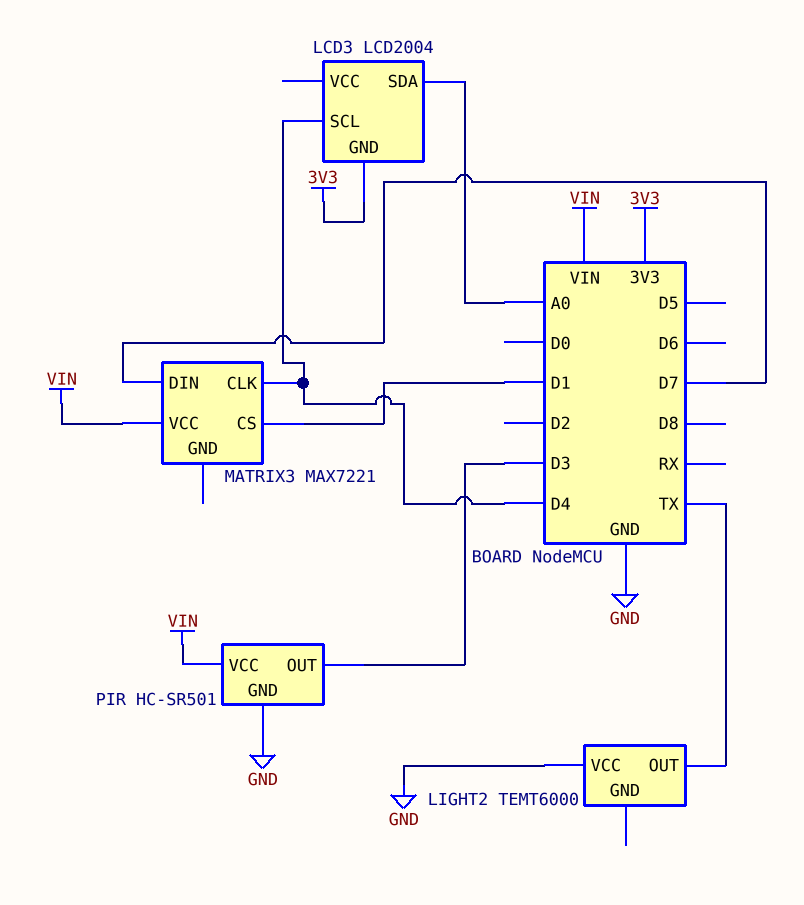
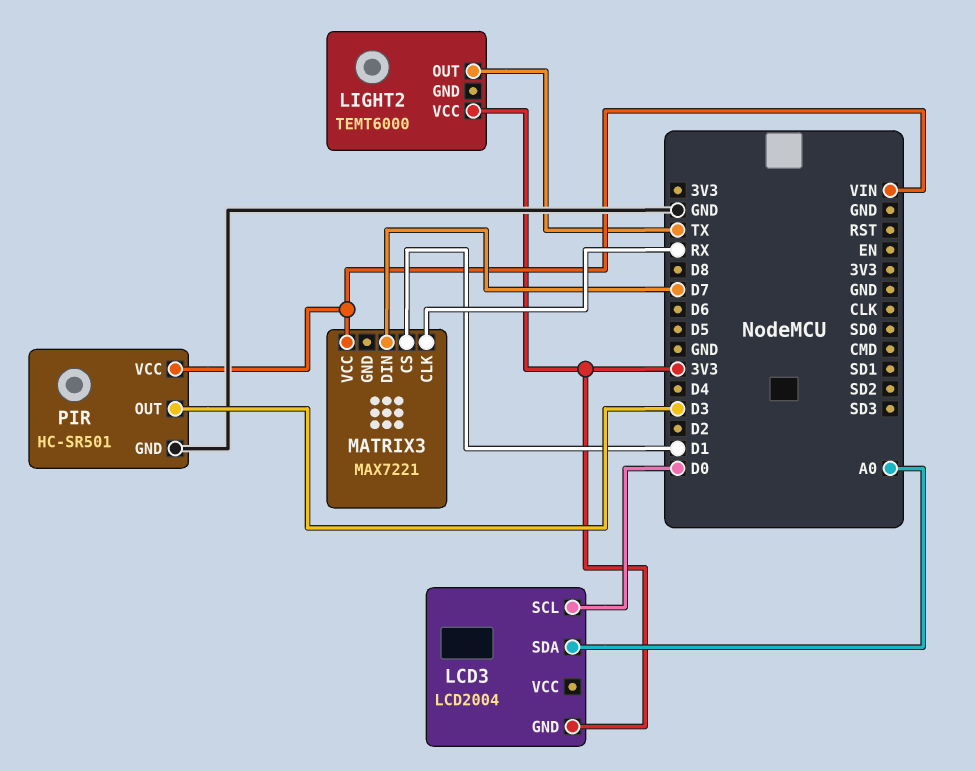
LCD3 pin SCL: D4 -> D0
LIGHT2 pin VCC: GND -> 3V3
MATRIX3 pin CLK: D4 -> RX

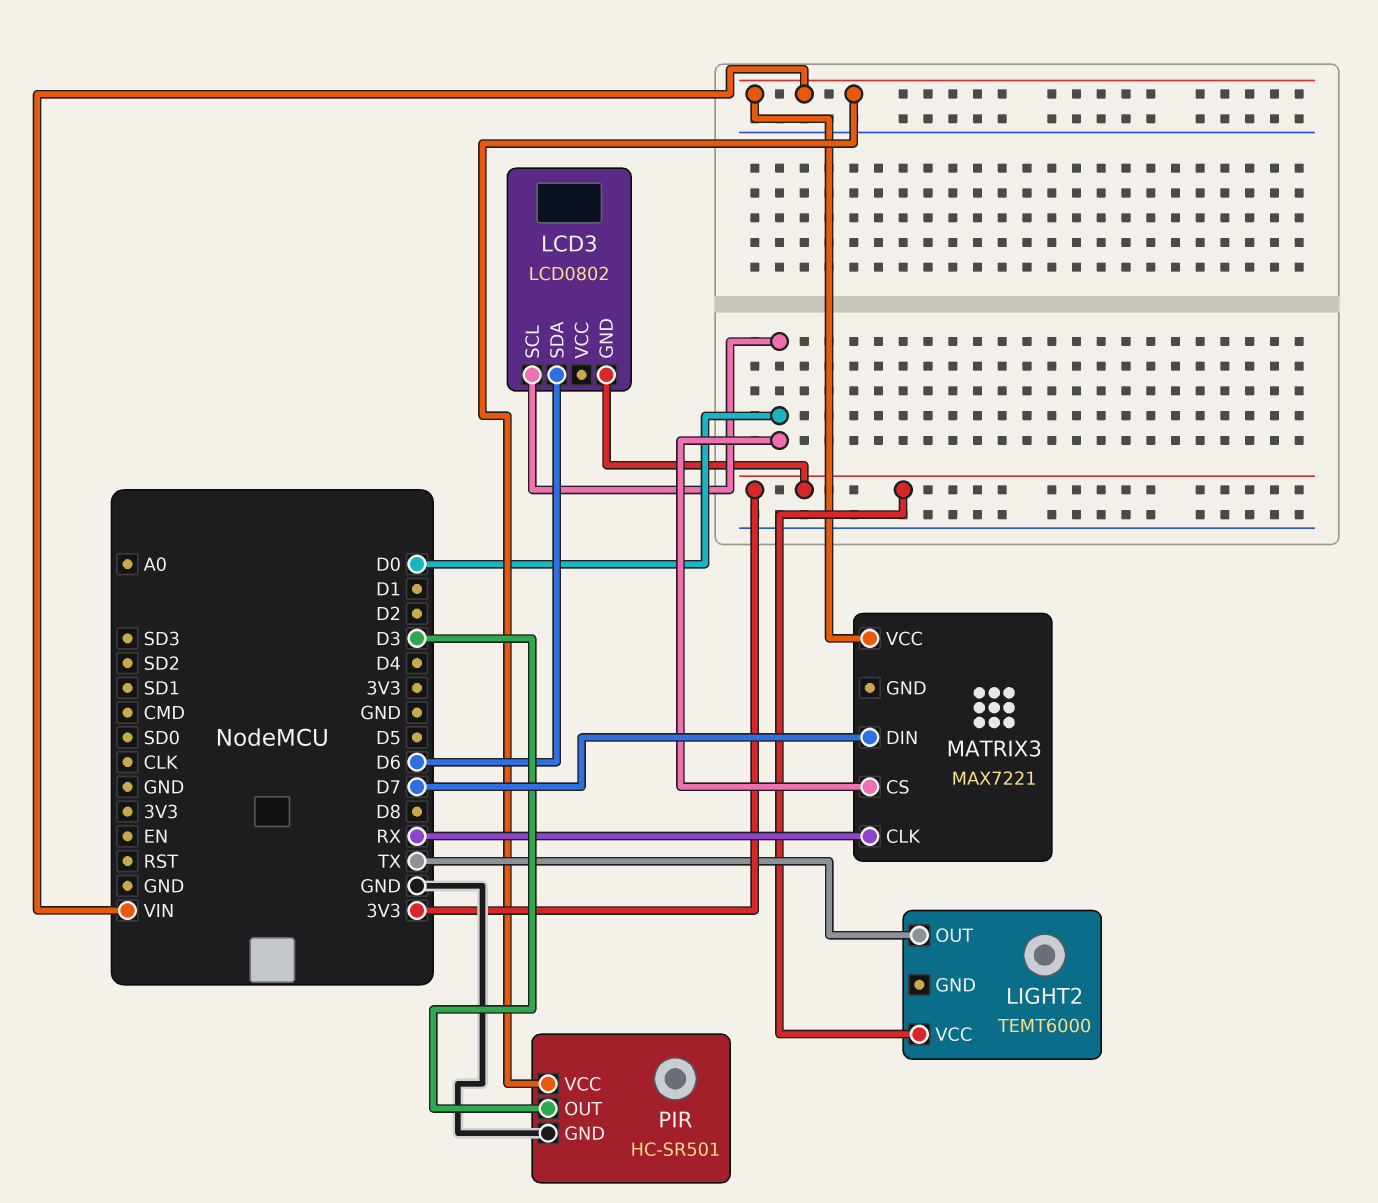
LCD3: LCD2004 -> LCD0802
LCD3 pin SDA: A0 -> D6
MATRIX3 pin CS: D1 -> D0

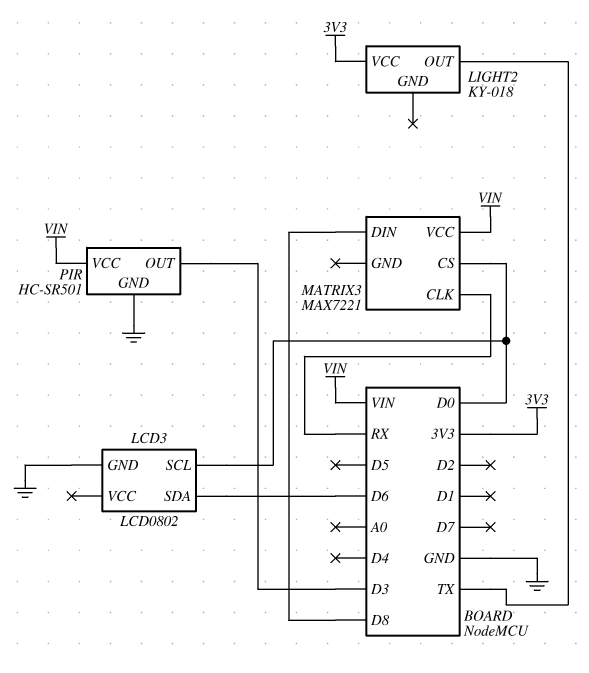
LCD3 pin GND: 3V3 -> GND
LIGHT2: TEMT6000 -> KY-018
MATRIX3 pin DIN: D7 -> D8

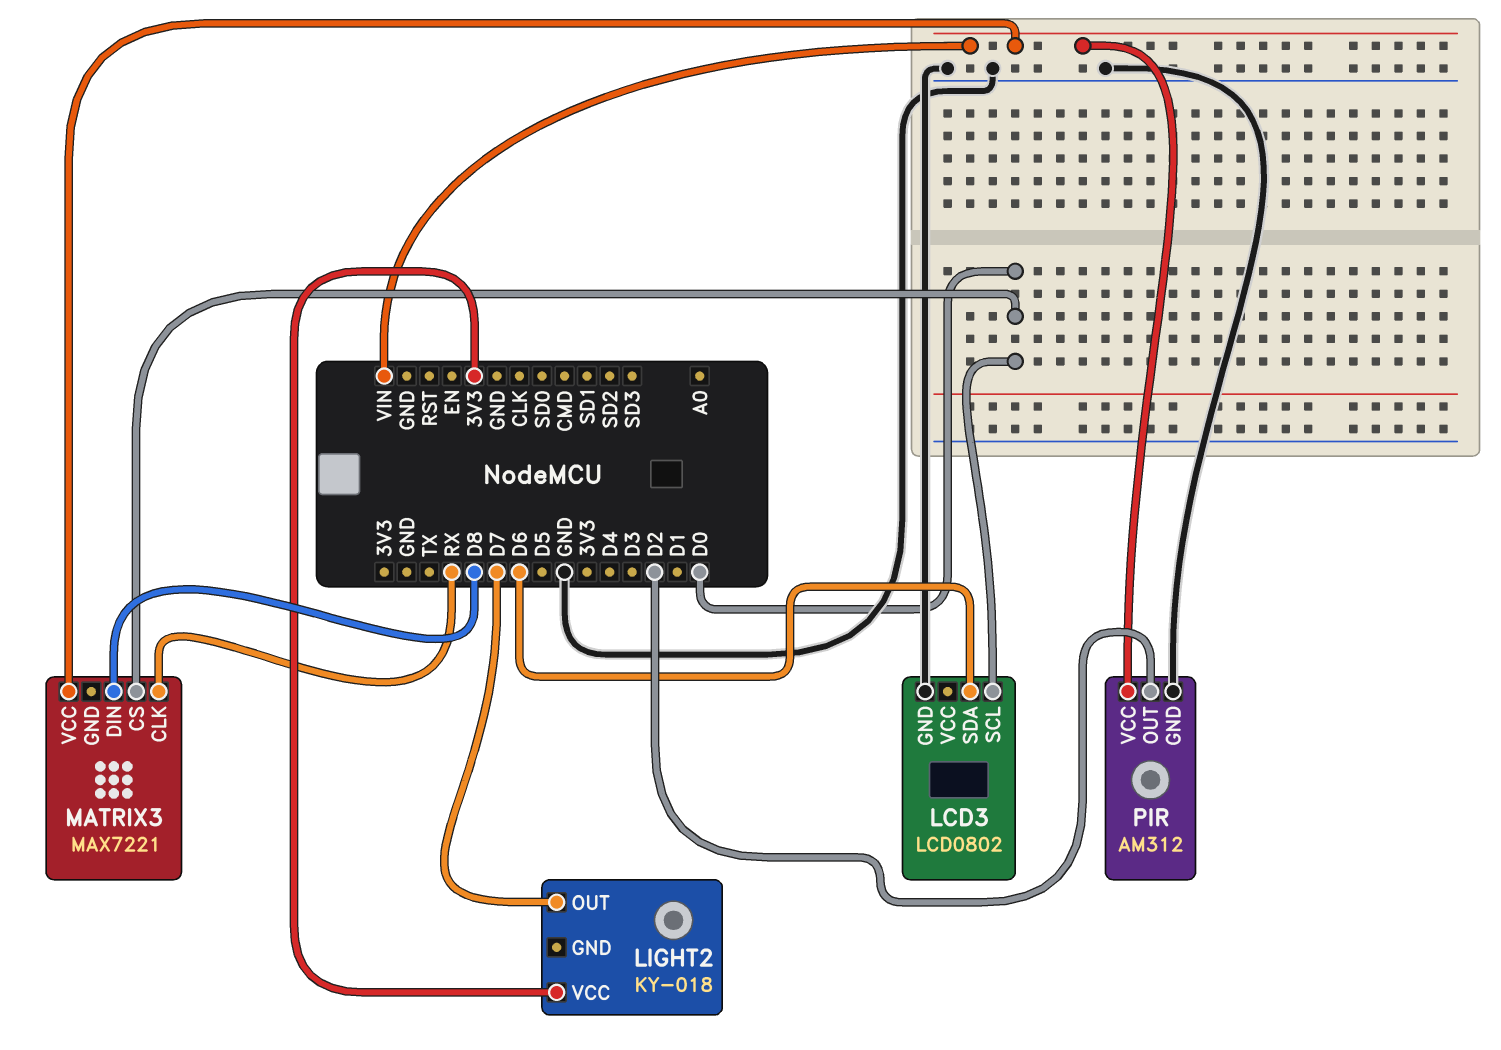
LIGHT2 pin OUT: TX -> D7
PIR: HC-SR501 -> AM312
PIR pin OUT: D3 -> D2

